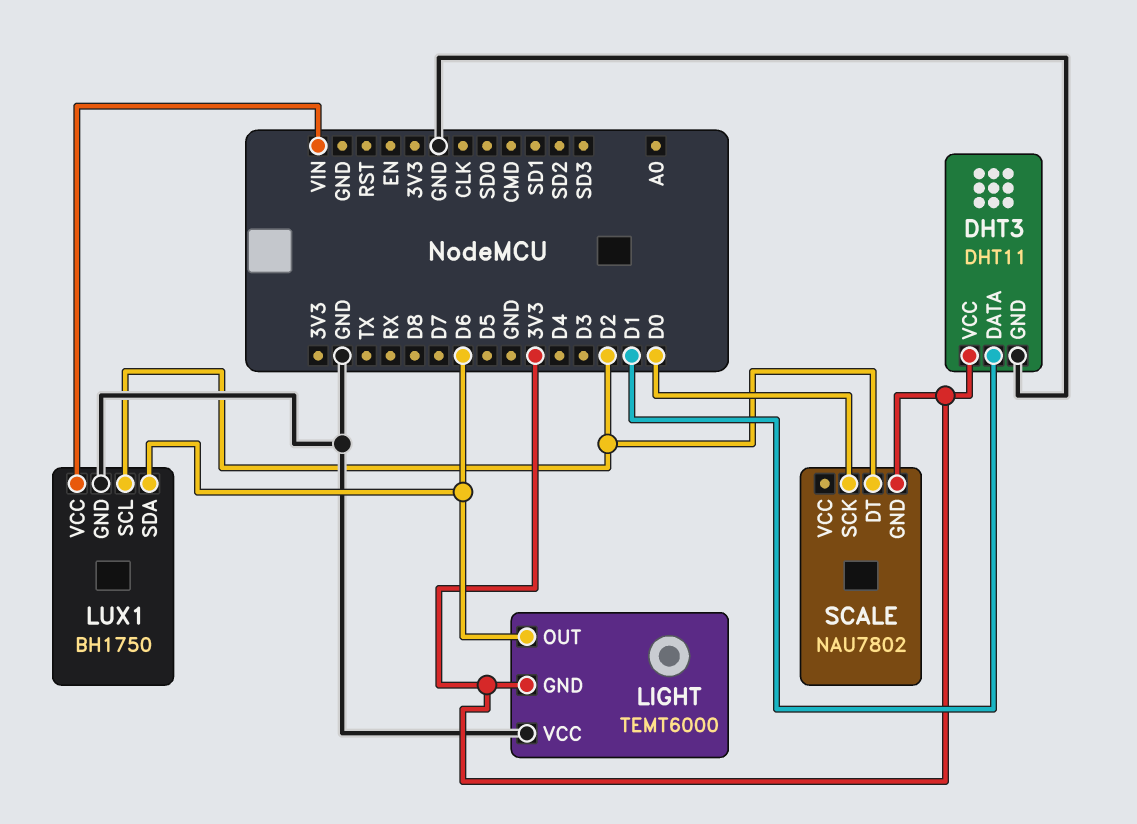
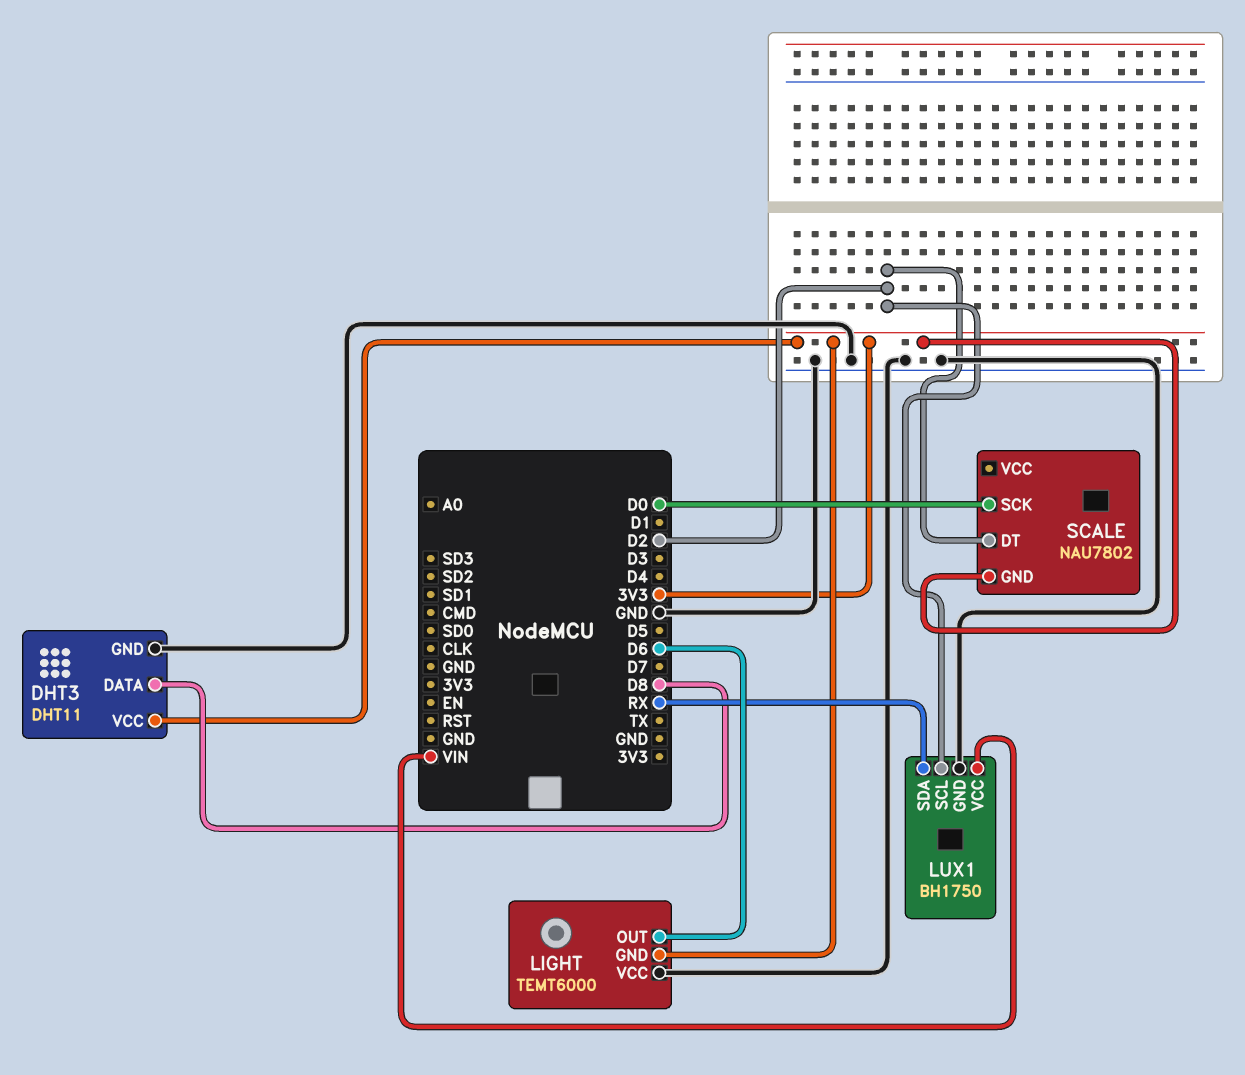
DHT3 pin DATA: D1 -> D8
LUX1 pin SDA: D6 -> RX

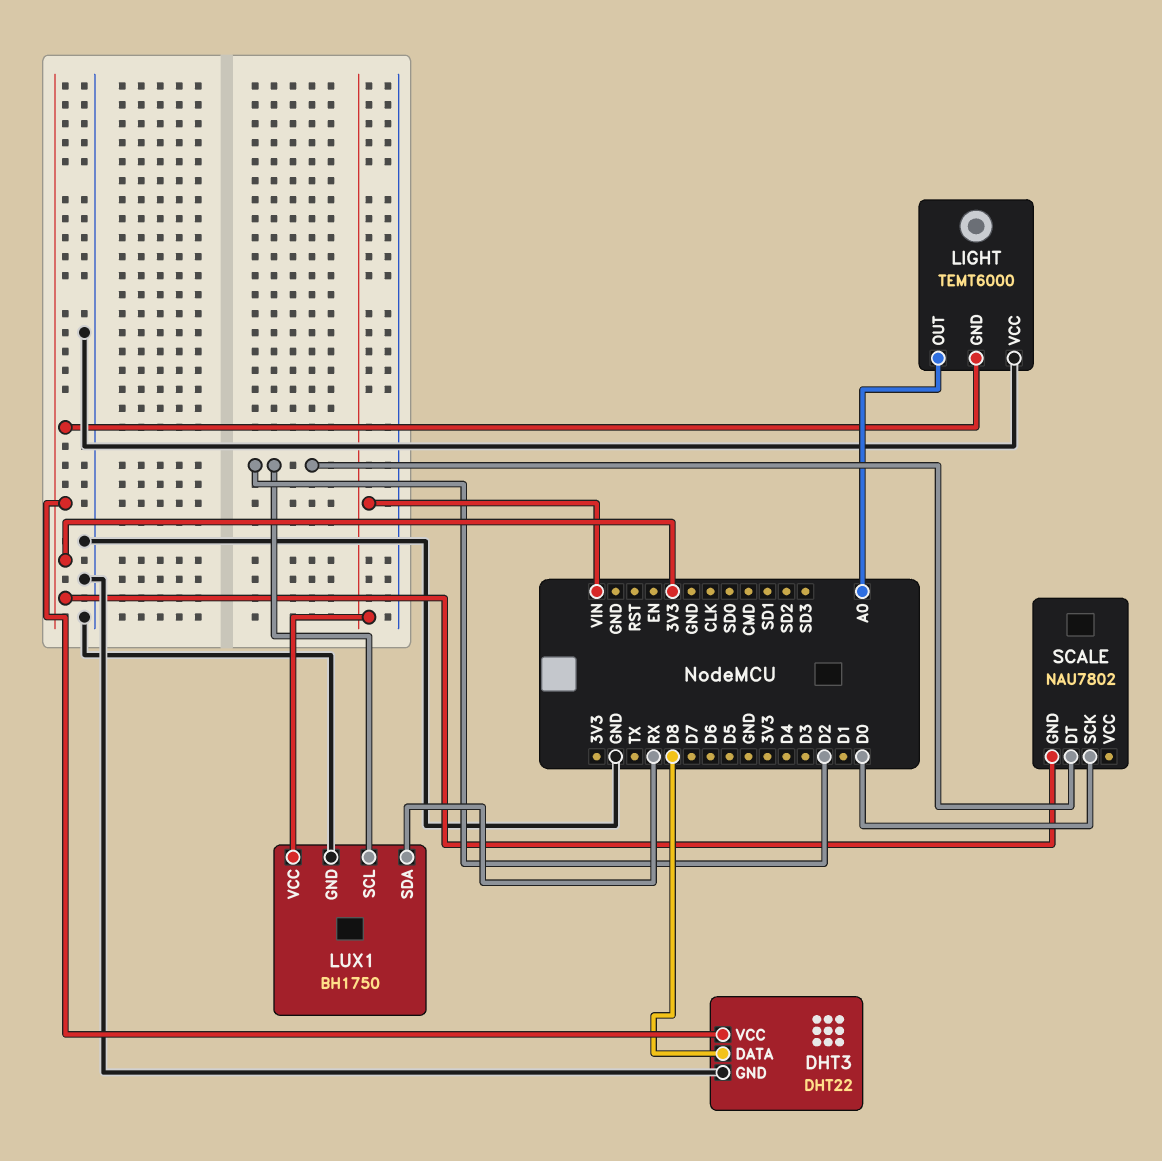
DHT3: DHT11 -> DHT22
LIGHT pin OUT: D6 -> A0

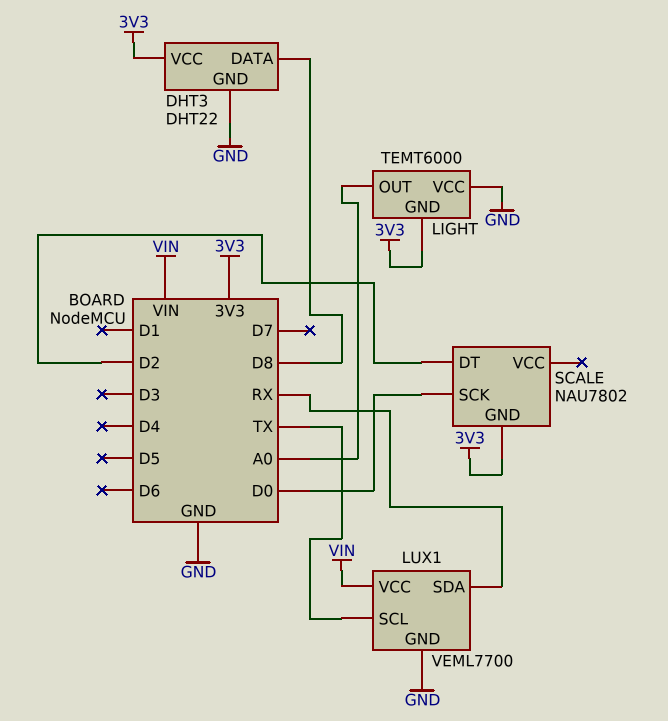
LUX1: BH1750 -> VEML7700
LUX1 pin SCL: D2 -> TX

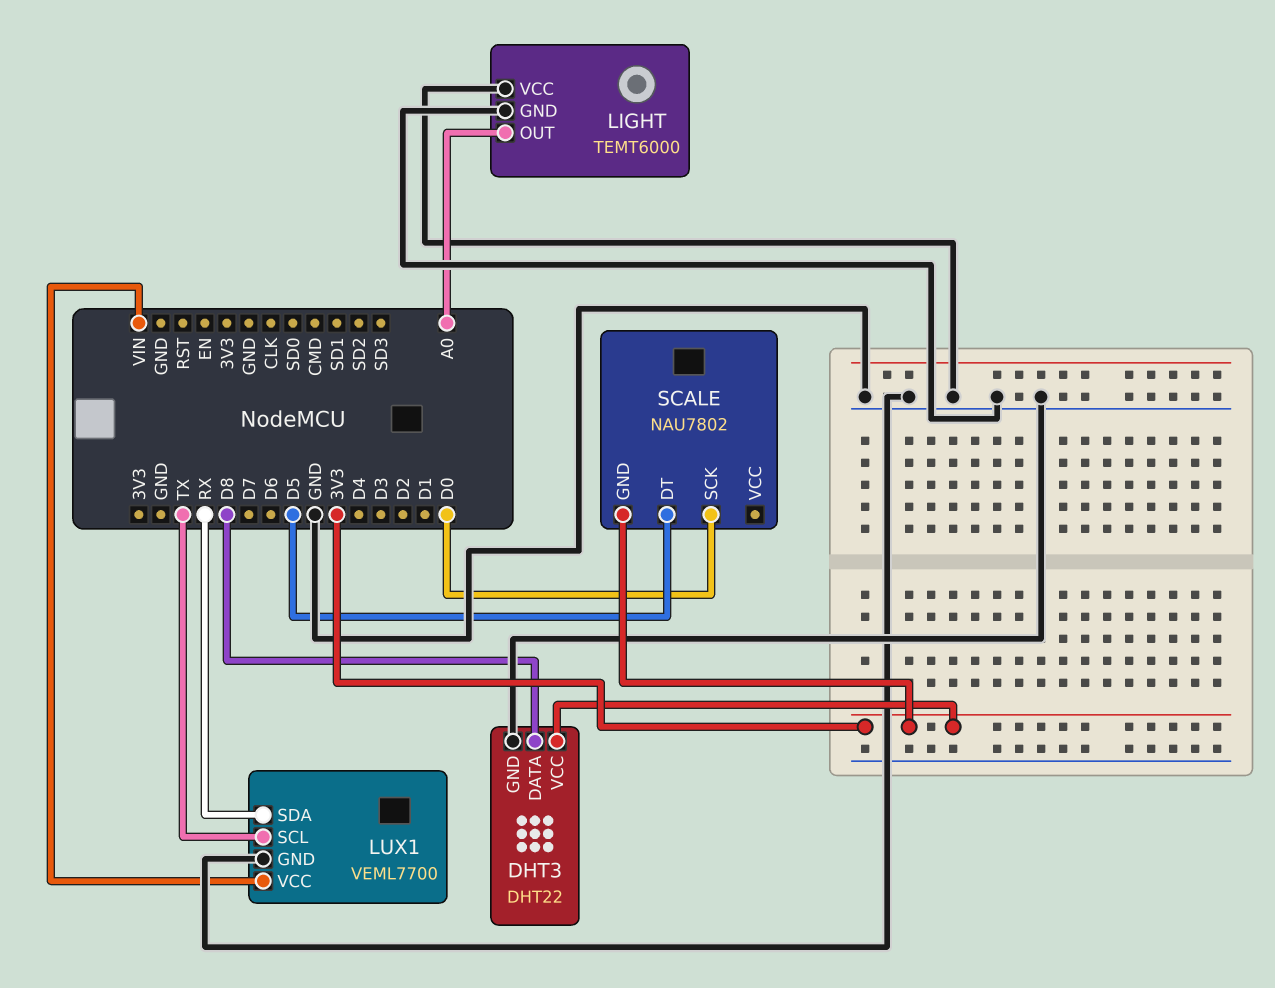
LIGHT pin GND: 3V3 -> GND
SCALE pin DT: D2 -> D5

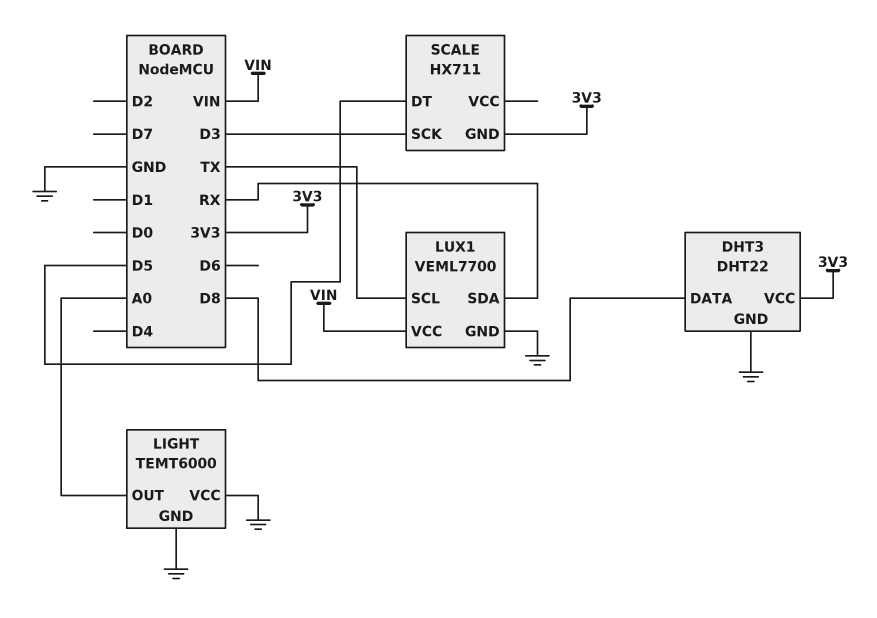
SCALE: NAU7802 -> HX711
SCALE pin SCK: D0 -> D3

